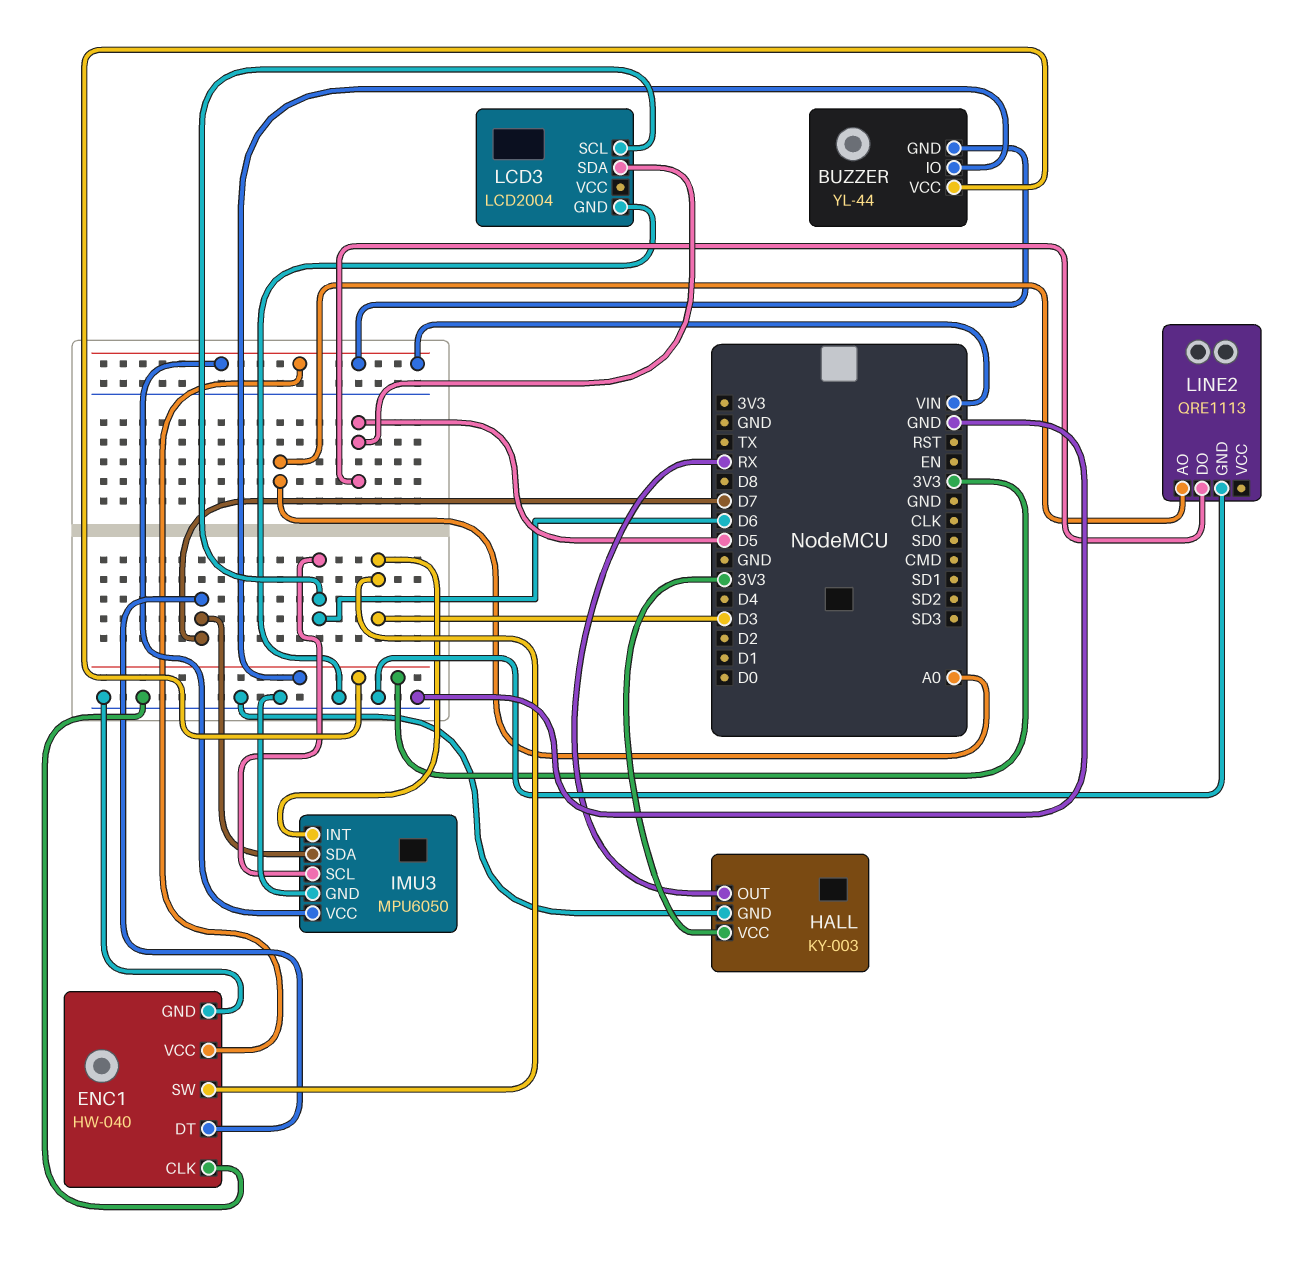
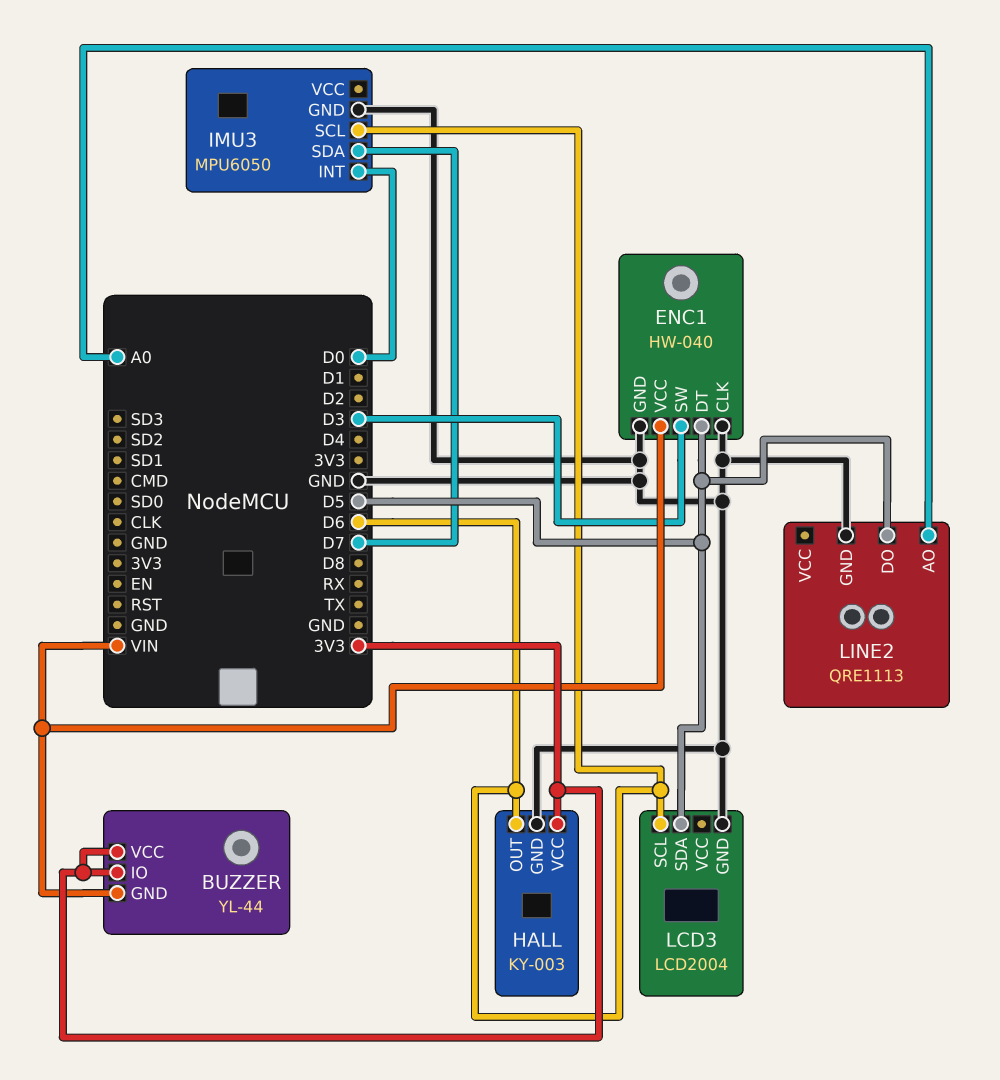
ENC1 pin DT: D7 -> D5
HALL pin OUT: RX -> D6
IMU3 pin INT: D3 -> D0
IMU3 pin VCC: VIN -> none

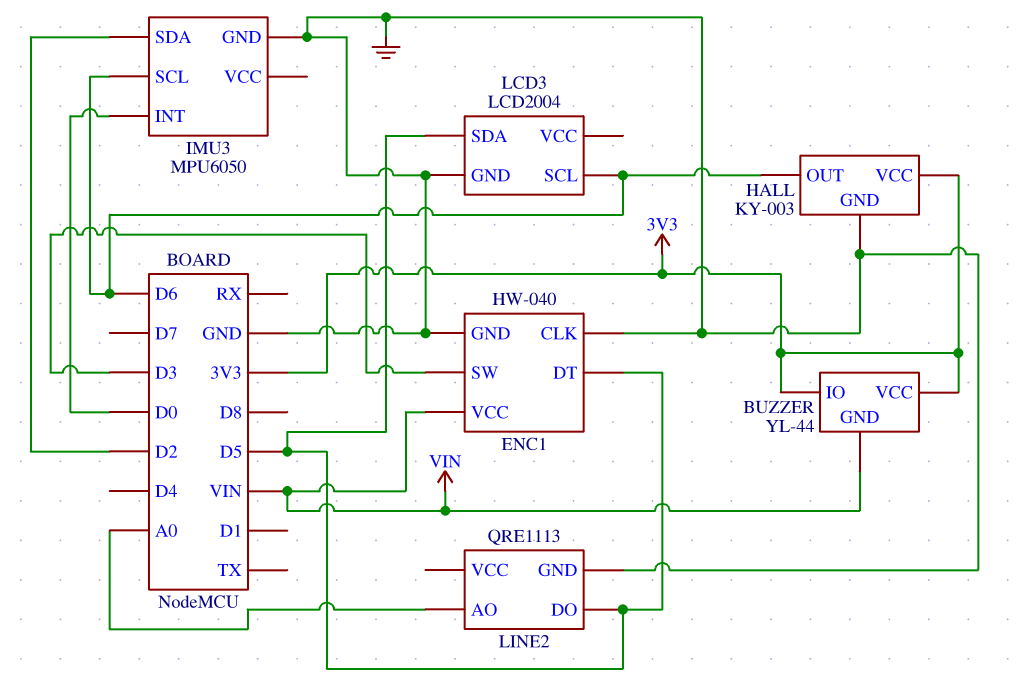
IMU3 pin SDA: D7 -> D2

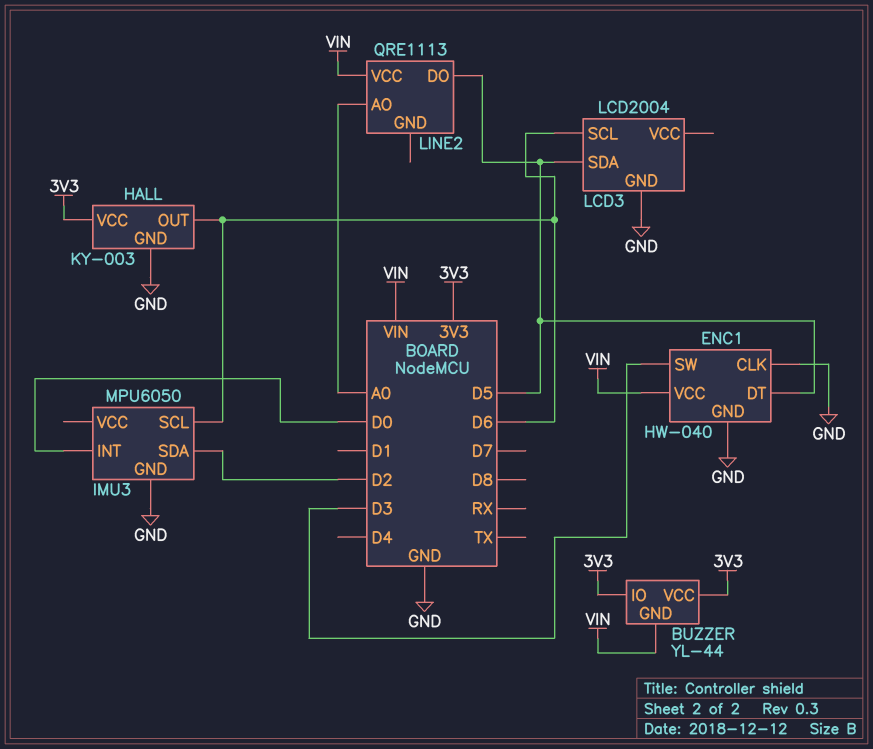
LINE2 pin GND: GND -> none
LINE2 pin VCC: none -> VIN

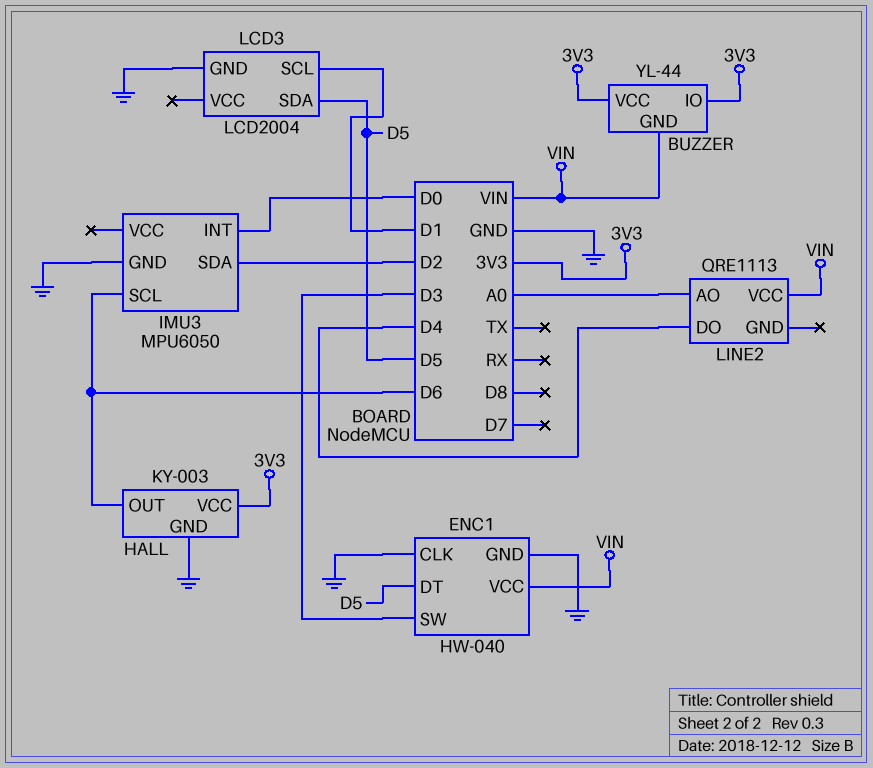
LCD3 pin SCL: D6 -> D1
LINE2 pin DO: D5 -> D4

